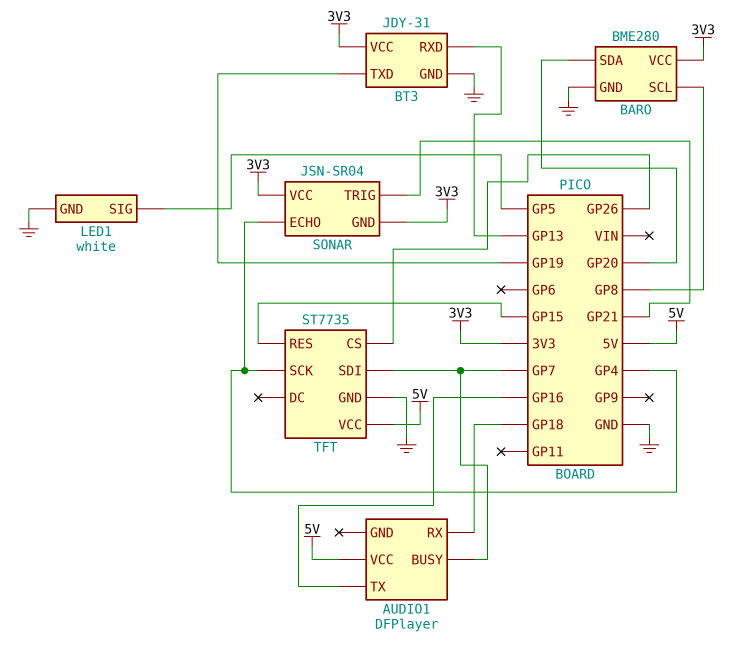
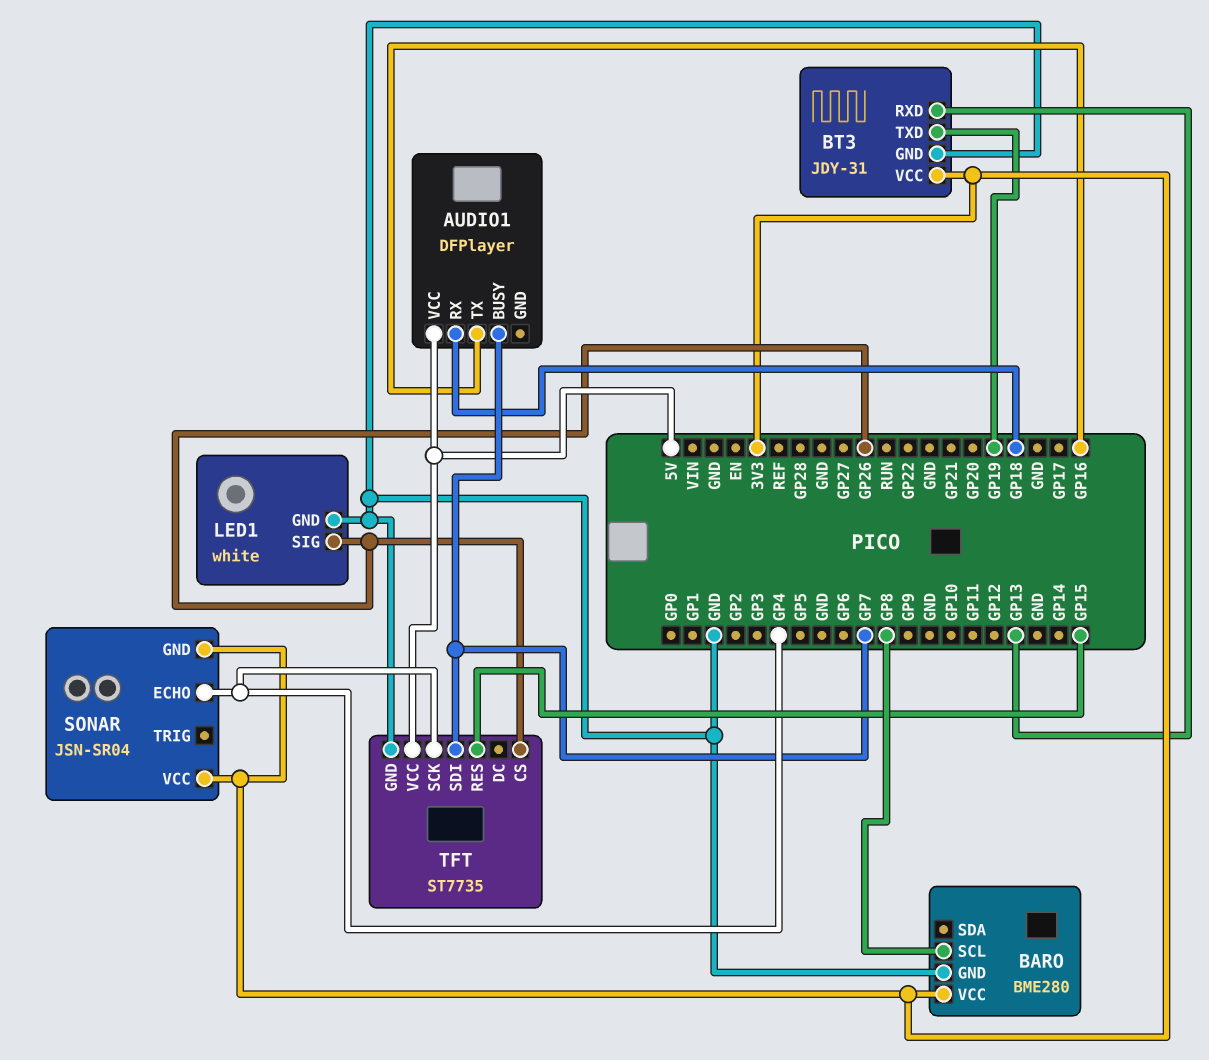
BARO pin SDA: GP20 -> none
LED1 pin SIG: GP5 -> GP26
SONAR pin TRIG: GP21 -> none

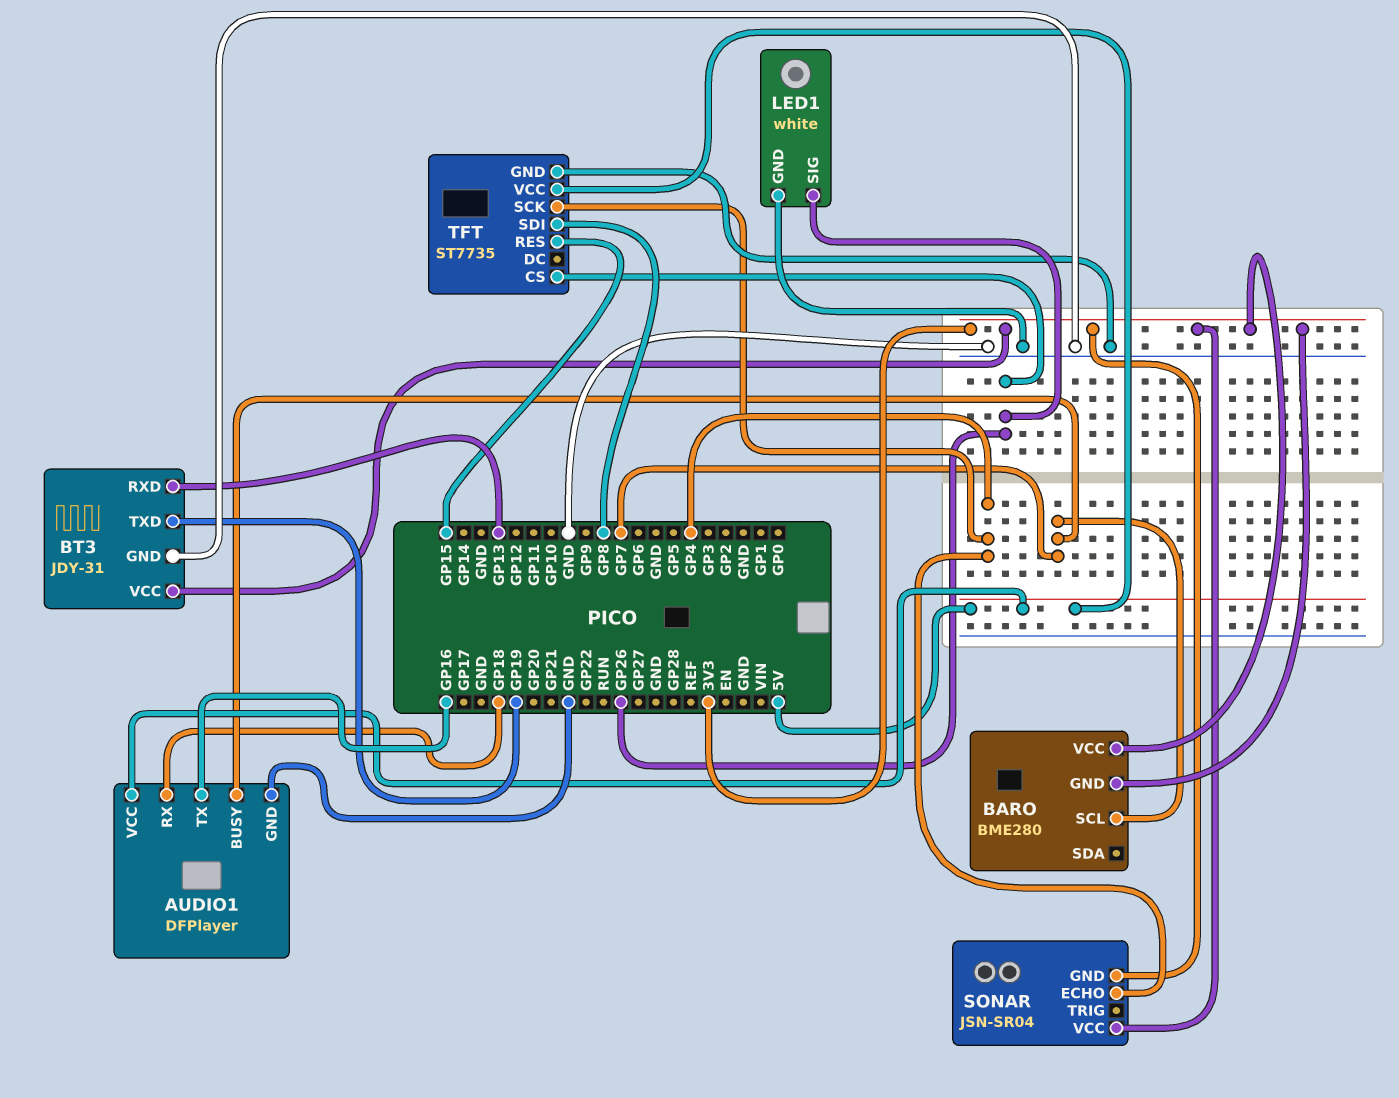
AUDIO1 pin GND: none -> GND
BARO pin GND: GND -> 3V3
BARO pin SCL: GP8 -> GP7
TFT pin SDI: GP7 -> GP8

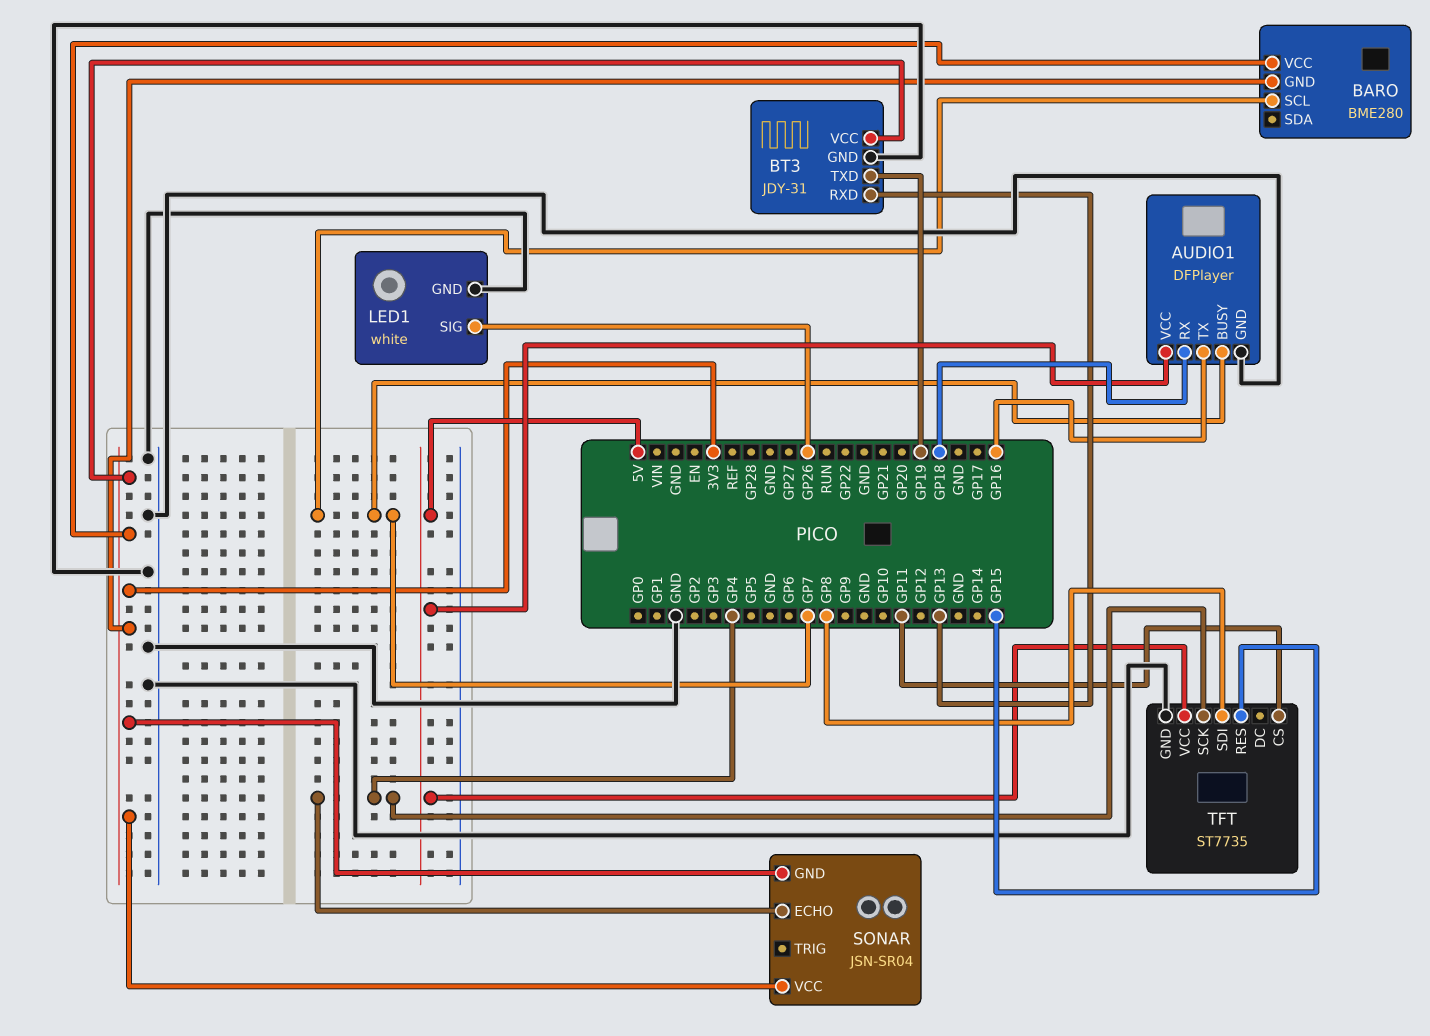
TFT pin CS: GP26 -> GP11

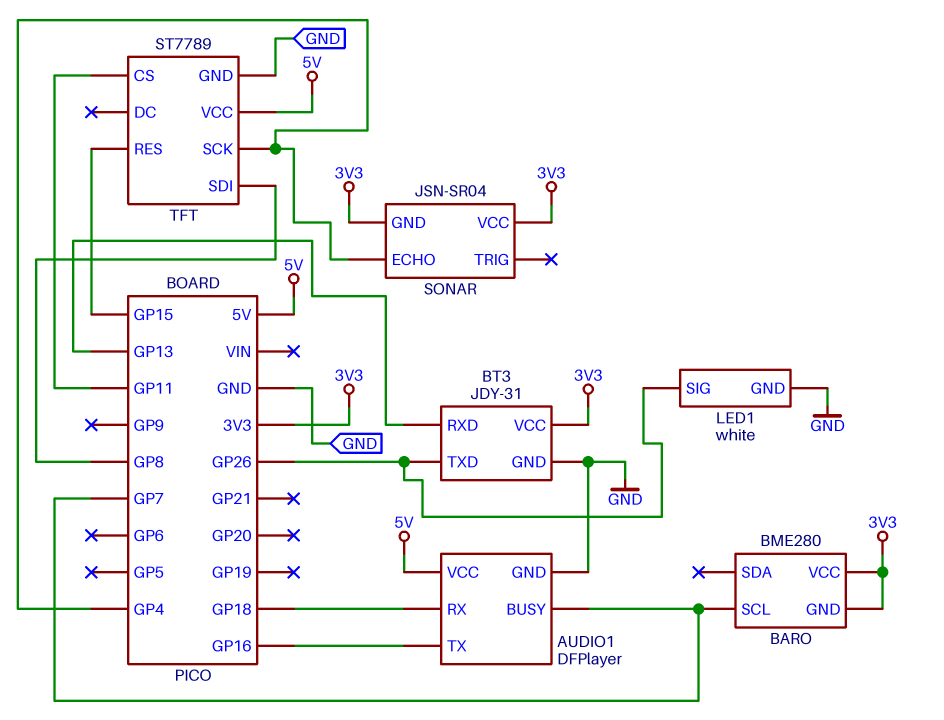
BT3 pin TXD: GP19 -> GP26
TFT: ST7735 -> ST7789

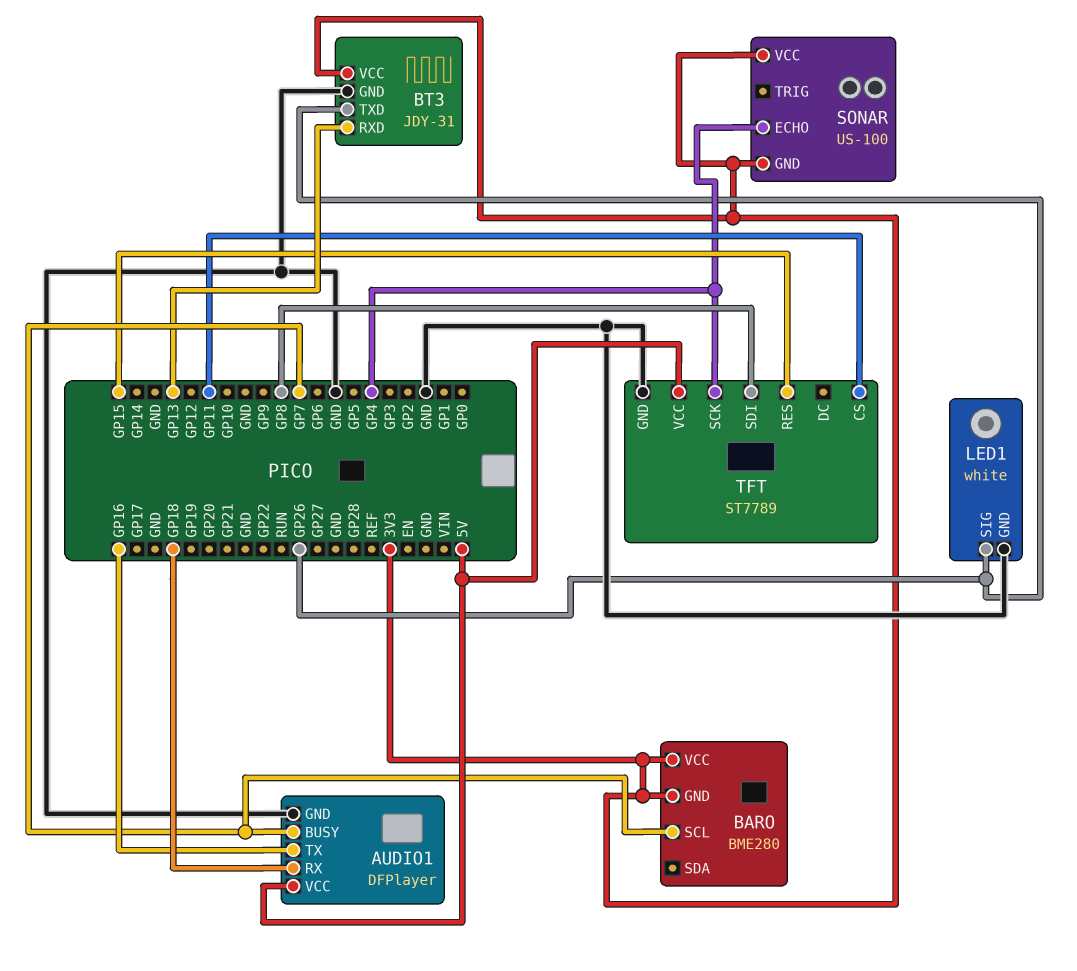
SONAR: JSN-SR04 -> US-100

